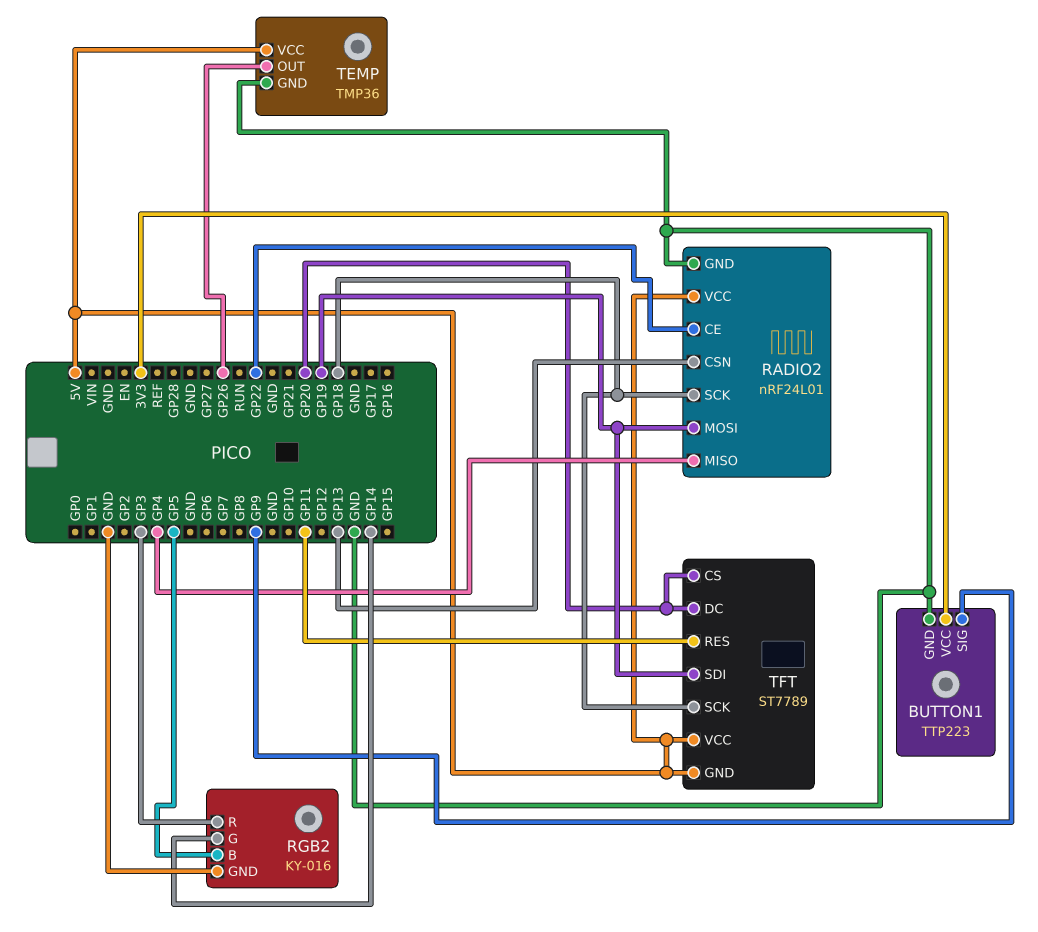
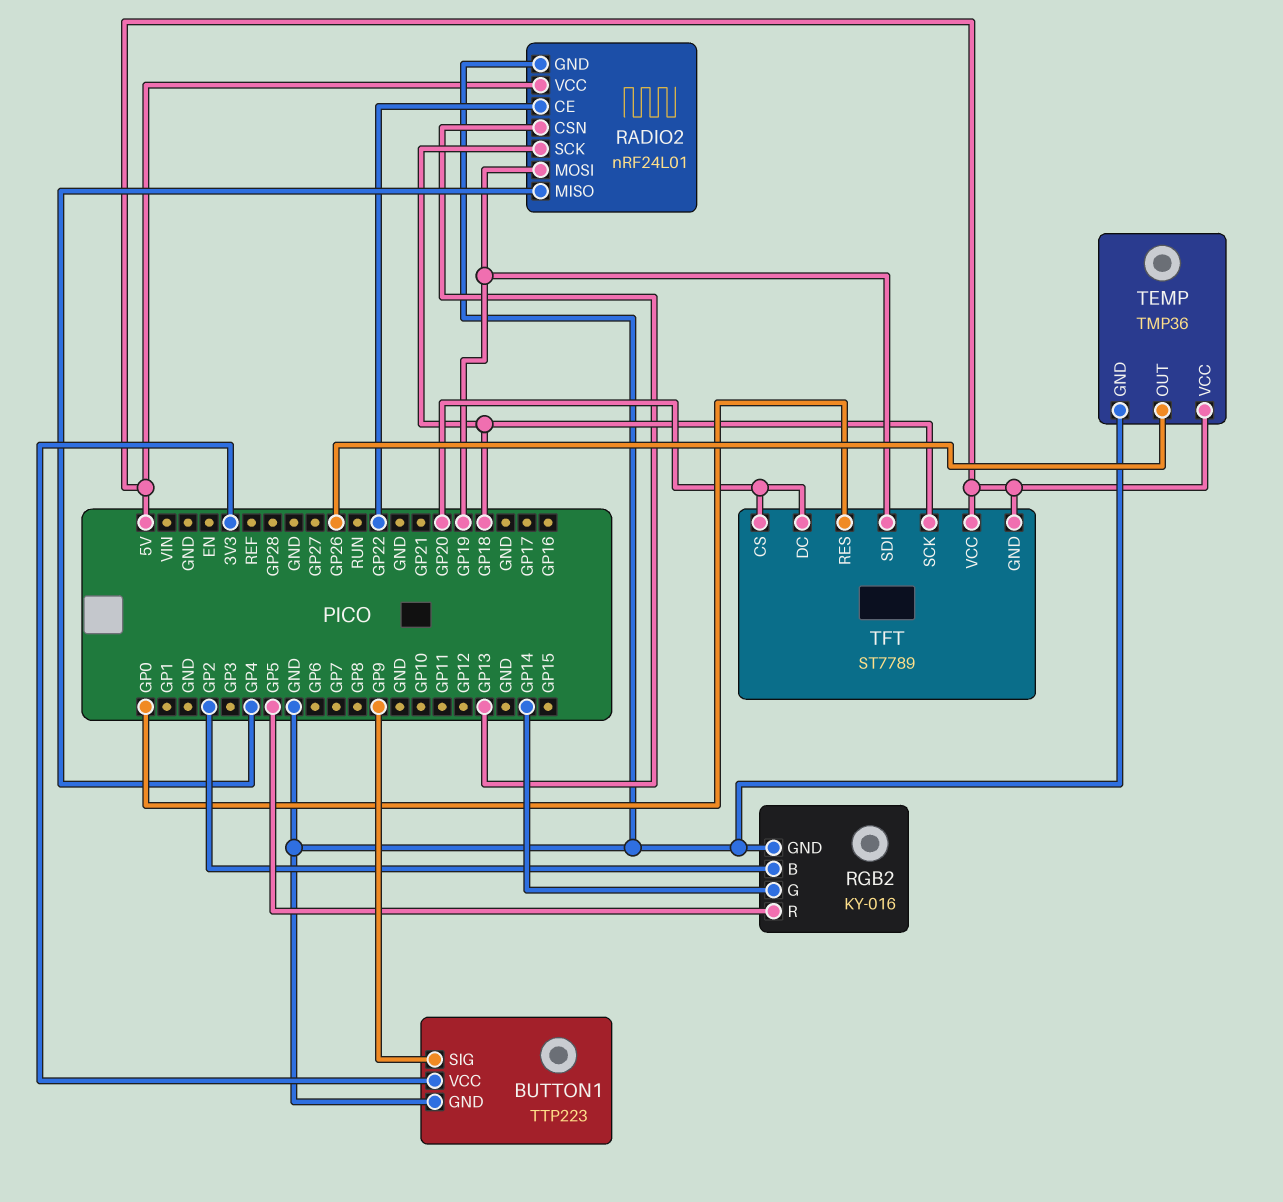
RGB2 pin B: GP5 -> GP2
RGB2 pin R: GP3 -> GP5
TFT pin RES: GP11 -> GP0

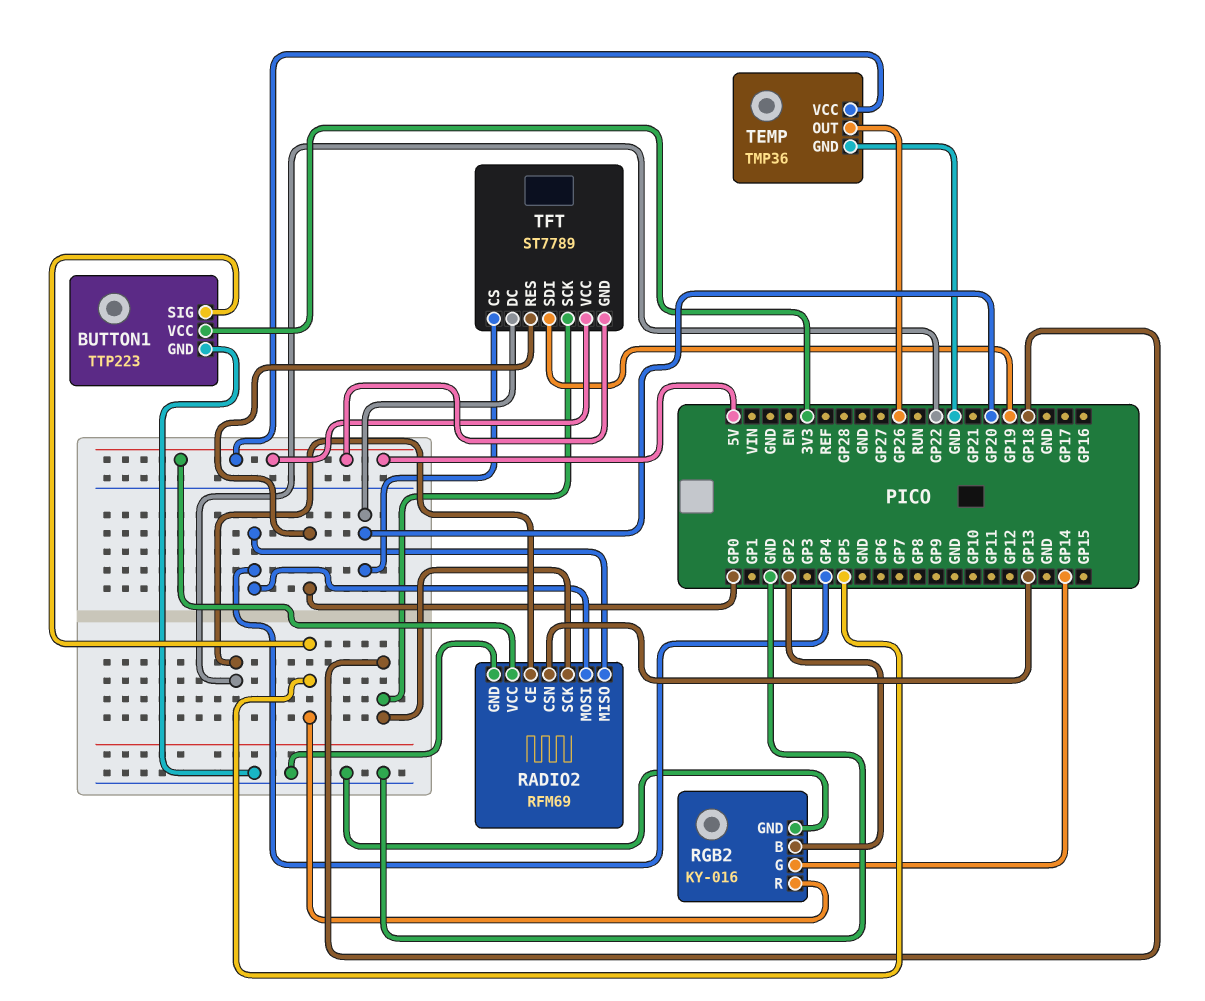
BUTTON1 pin SIG: GP9 -> GP5
RADIO2: nRF24L01 -> RFM69
RADIO2 pin MOSI: GP19 -> GP4

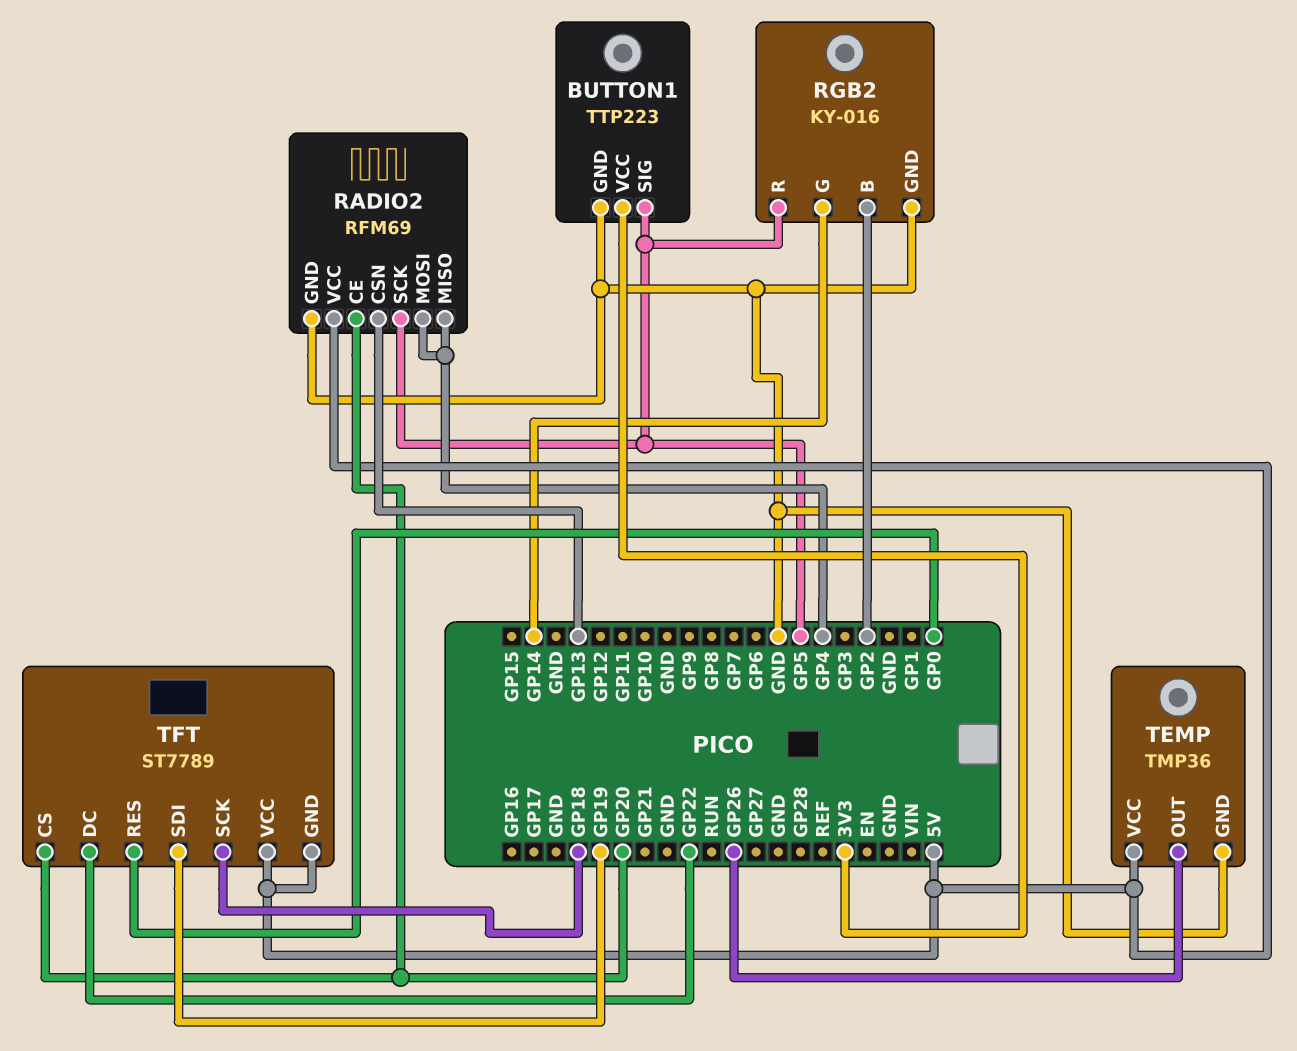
RADIO2 pin CE: GP22 -> GP20
RADIO2 pin SCK: GP18 -> GP5
TFT pin DC: GP20 -> GP22

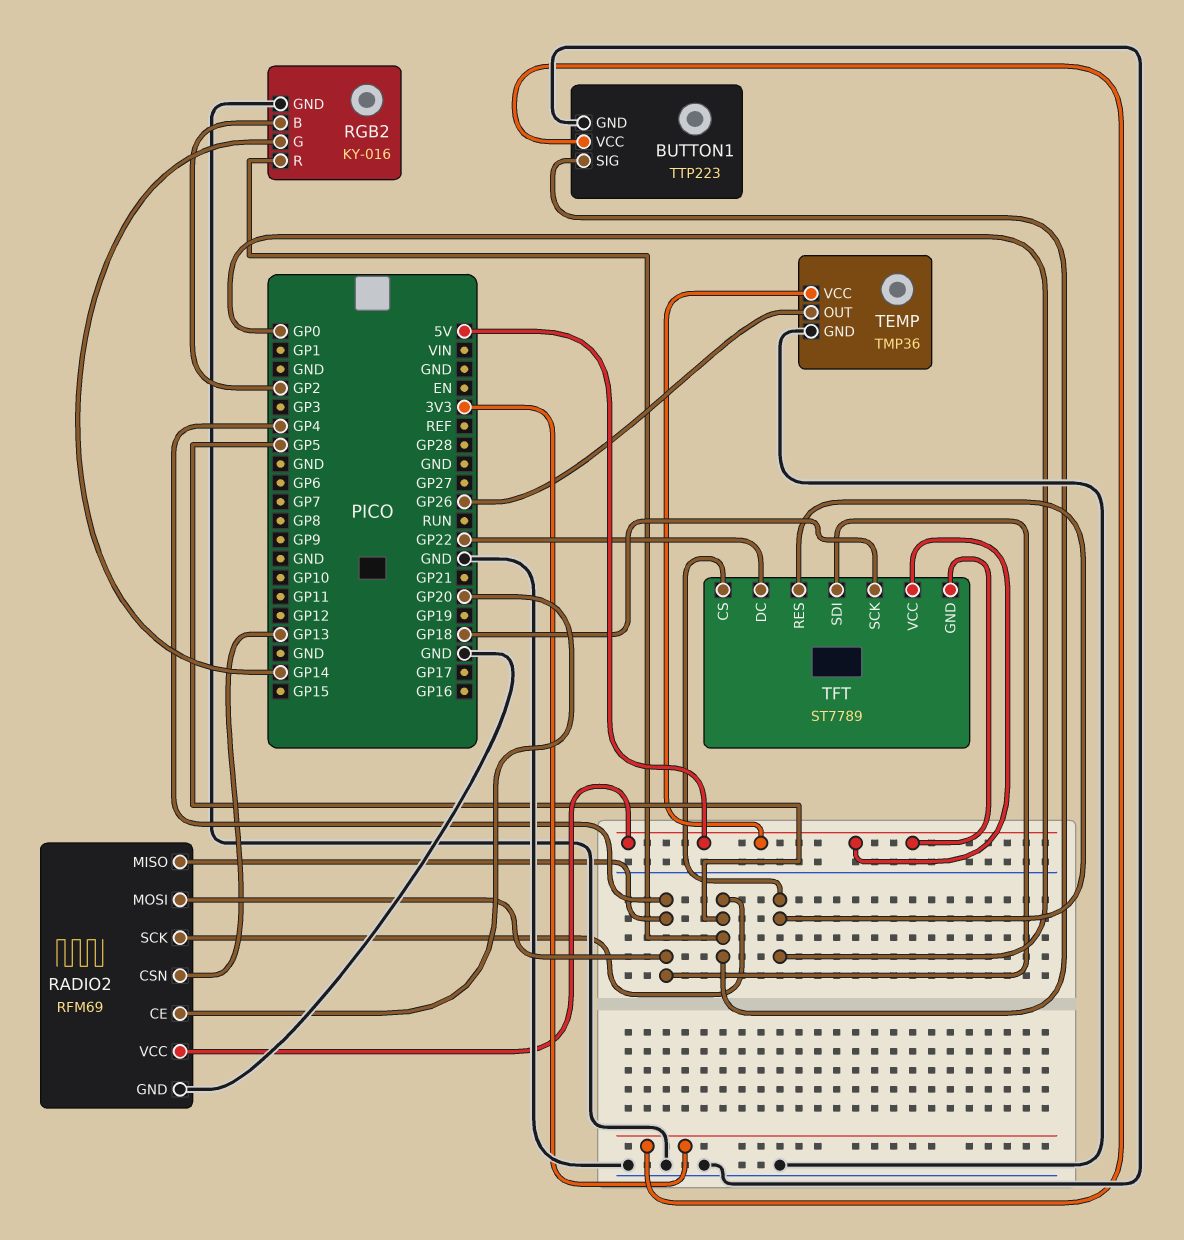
TFT pin CS: GP20 -> GP0
TFT pin SDI: GP19 -> GP4

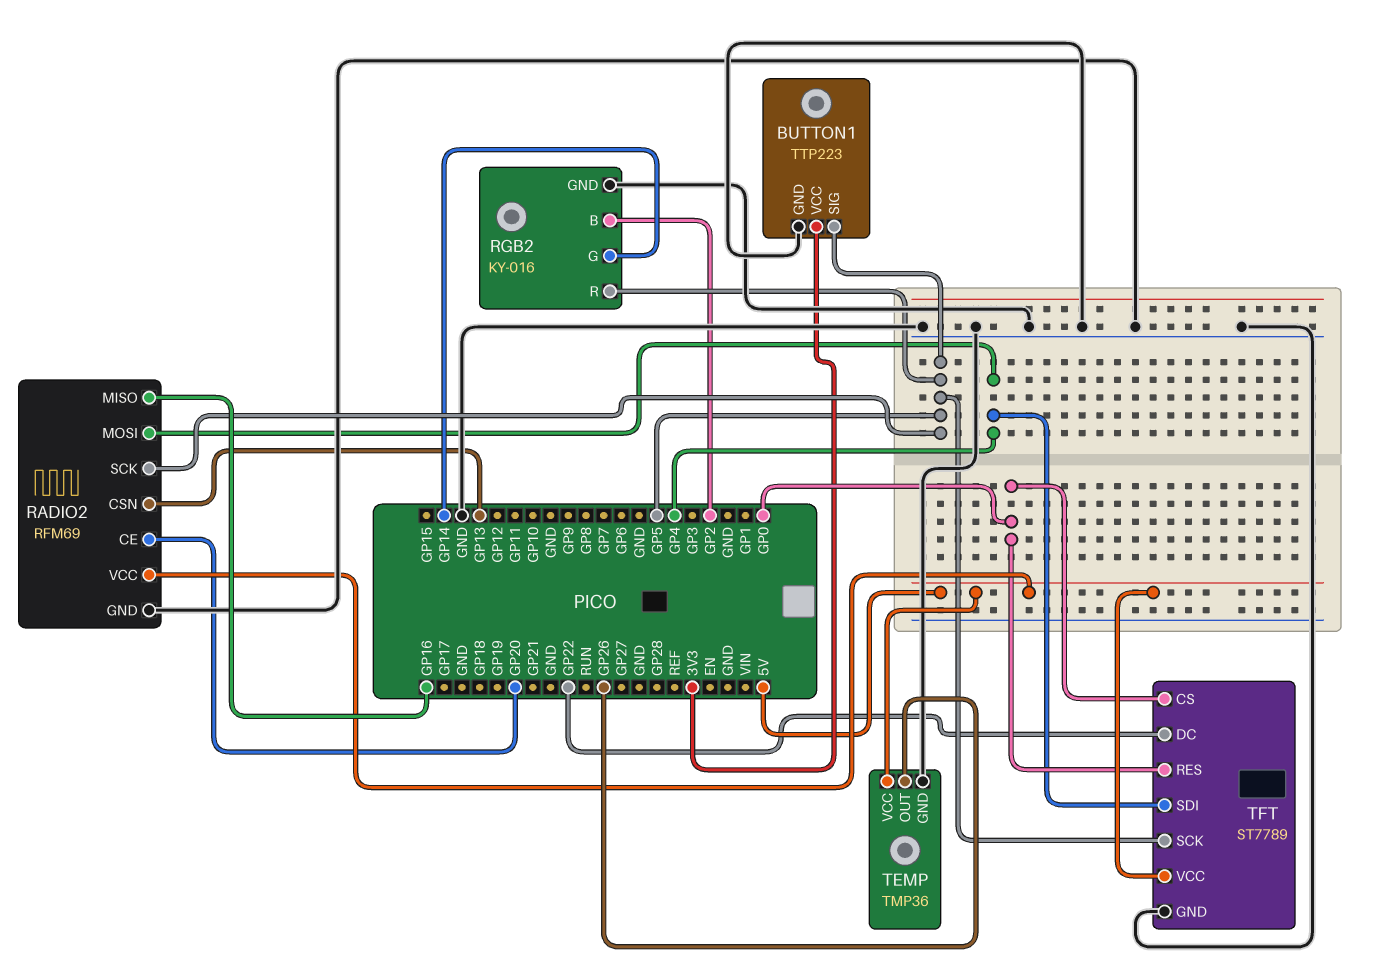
RADIO2 pin MISO: GP4 -> GP16
TFT pin GND: 5V -> GND
TFT pin SCK: GP18 -> GP5

